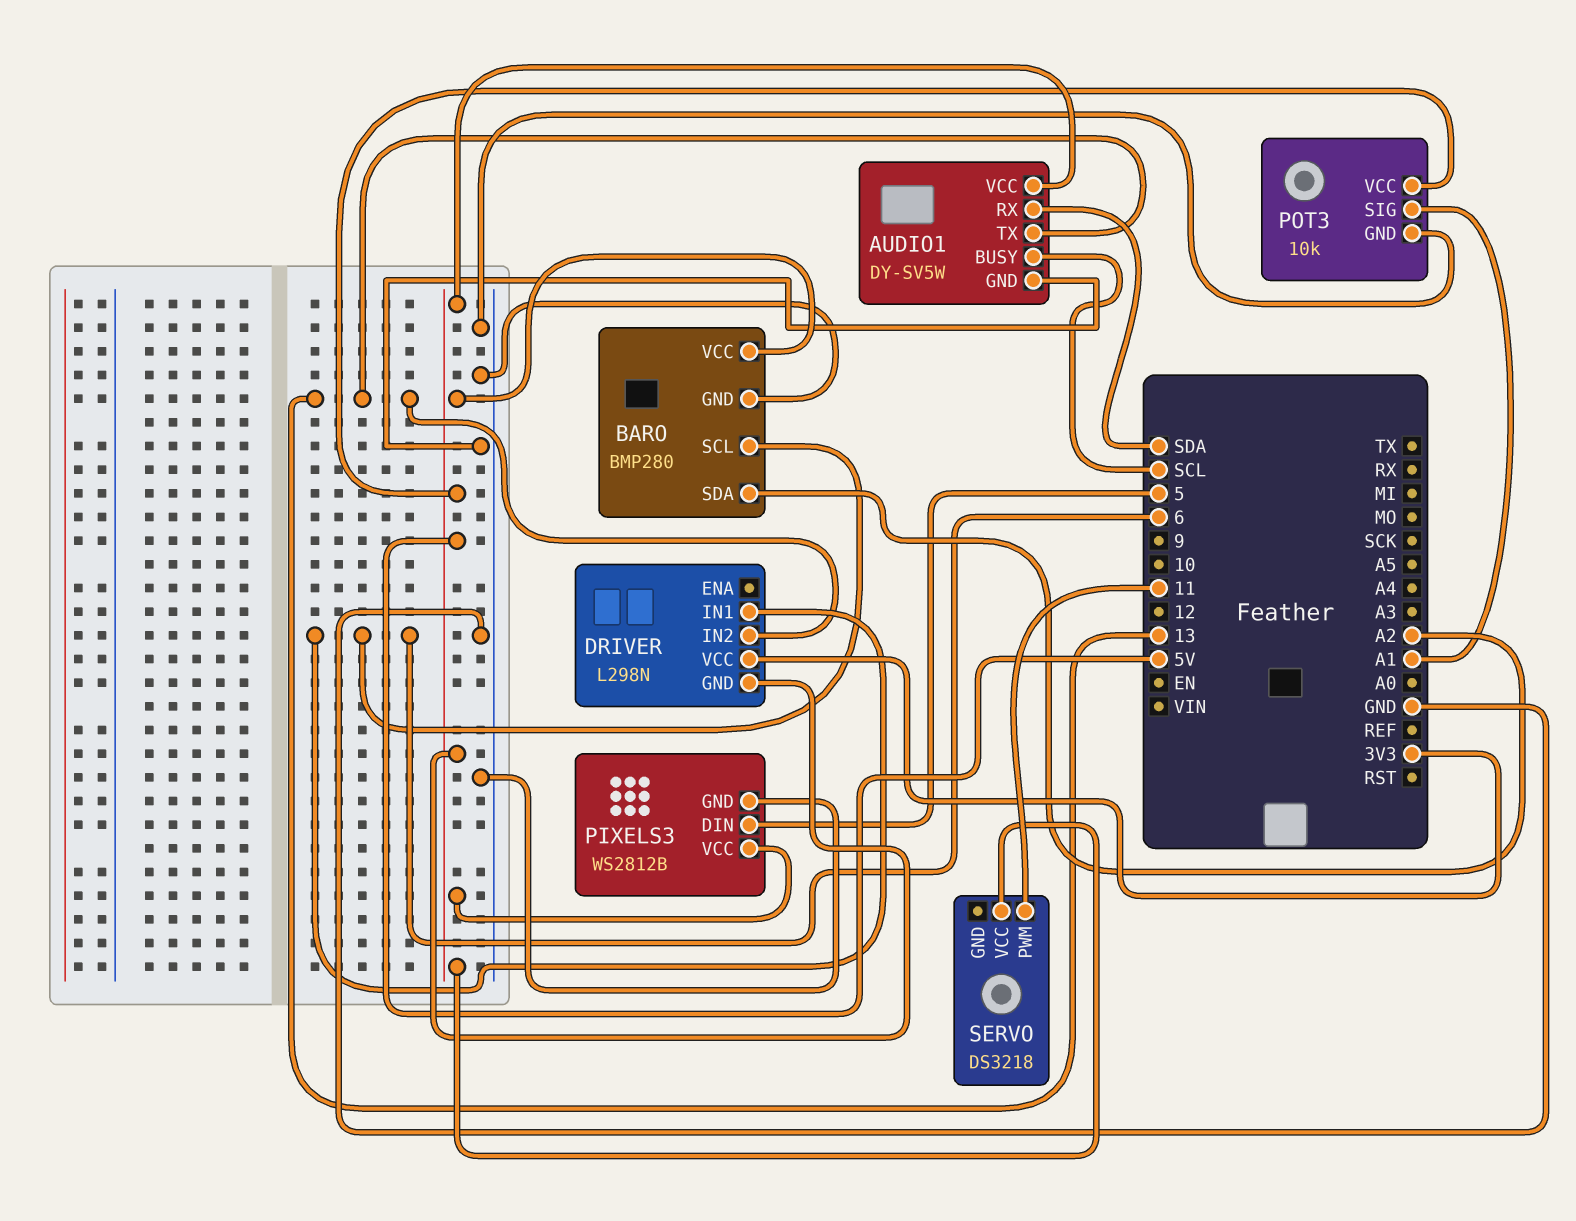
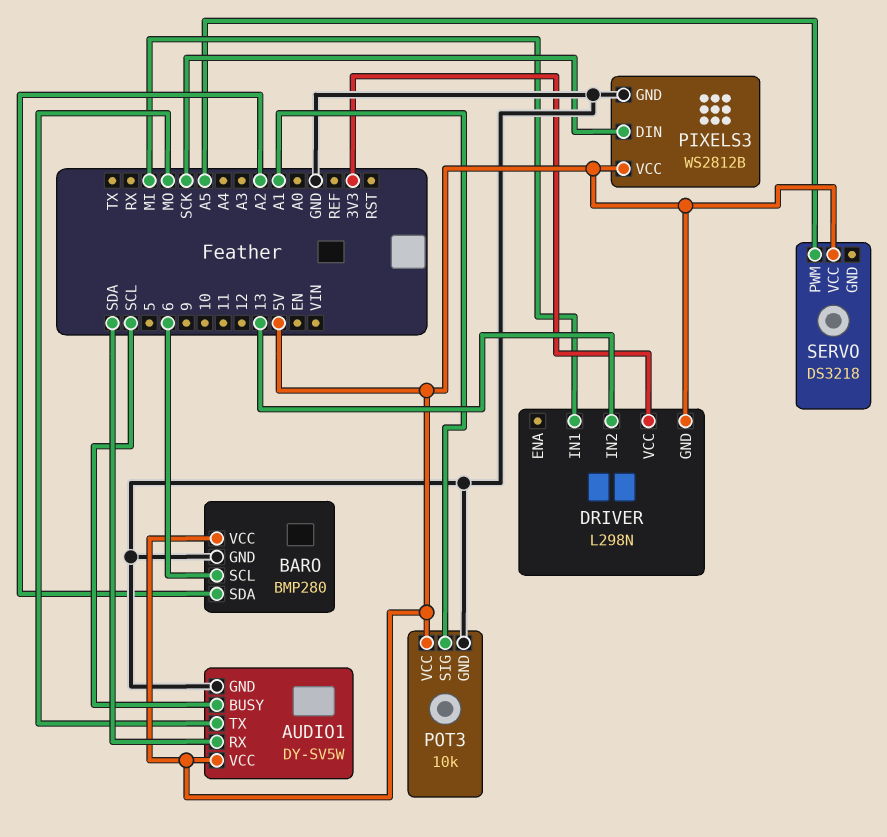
AUDIO1 pin TX: 13 -> MO
DRIVER pin IN1: 6 -> MI
PIXELS3 pin DIN: 5 -> SCK
SERVO pin PWM: 11 -> A5

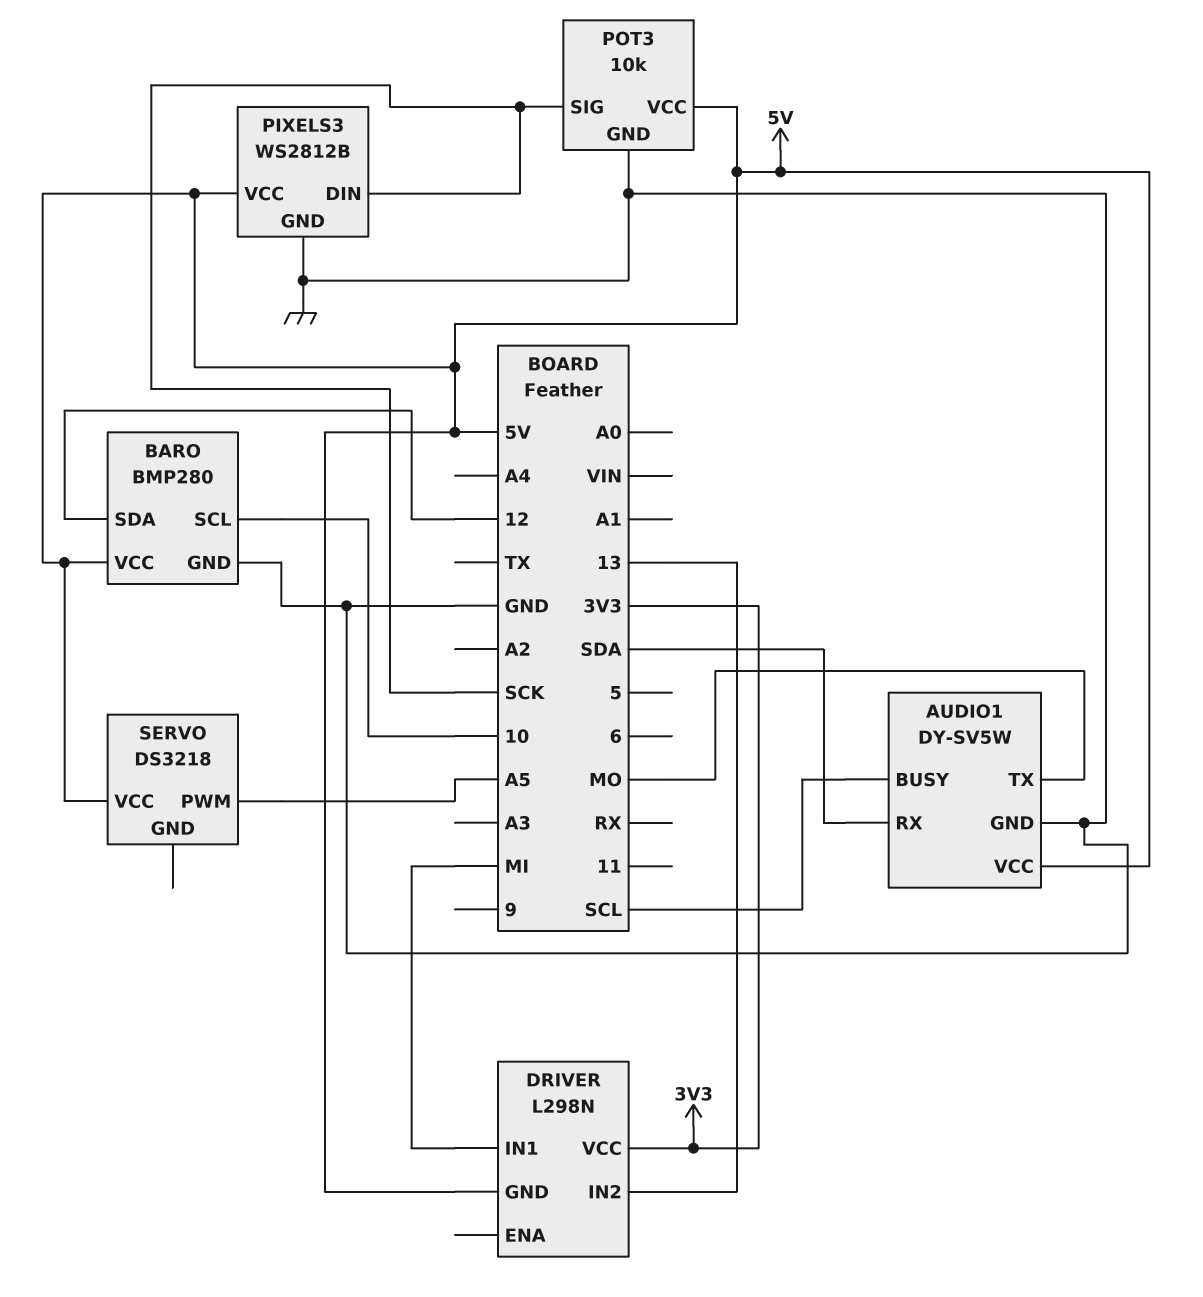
BARO pin SCL: 6 -> 10
BARO pin SDA: A2 -> 12
POT3 pin SIG: A1 -> SCK

